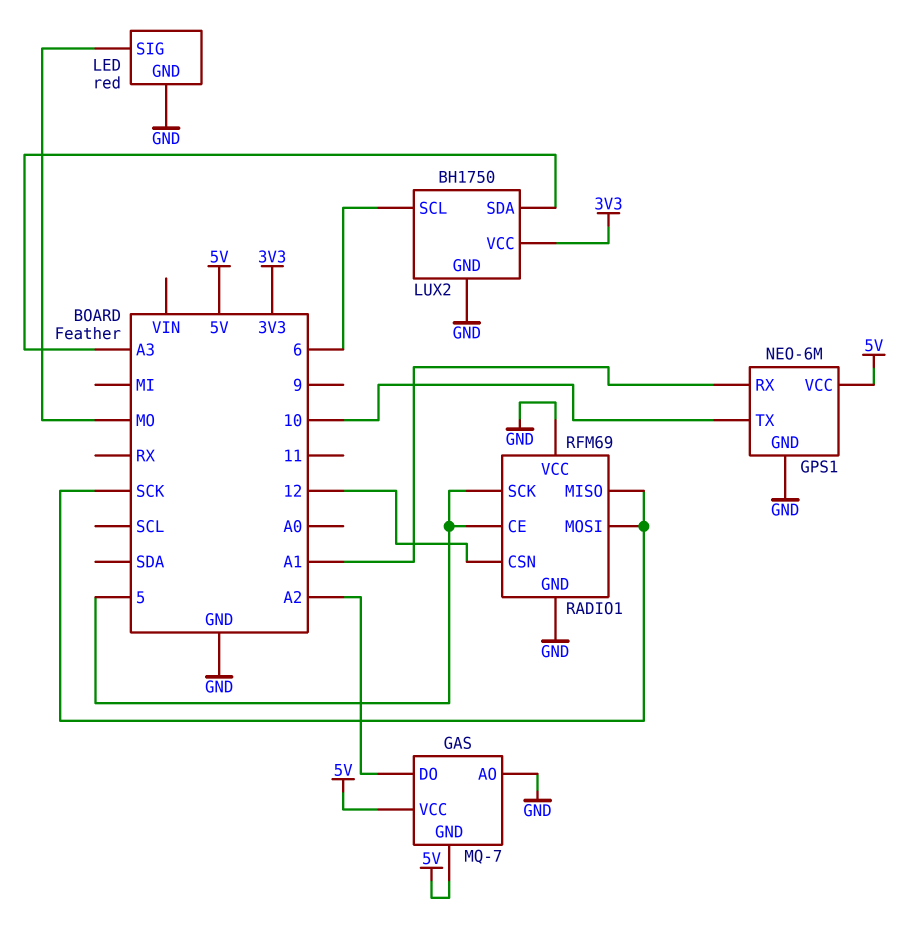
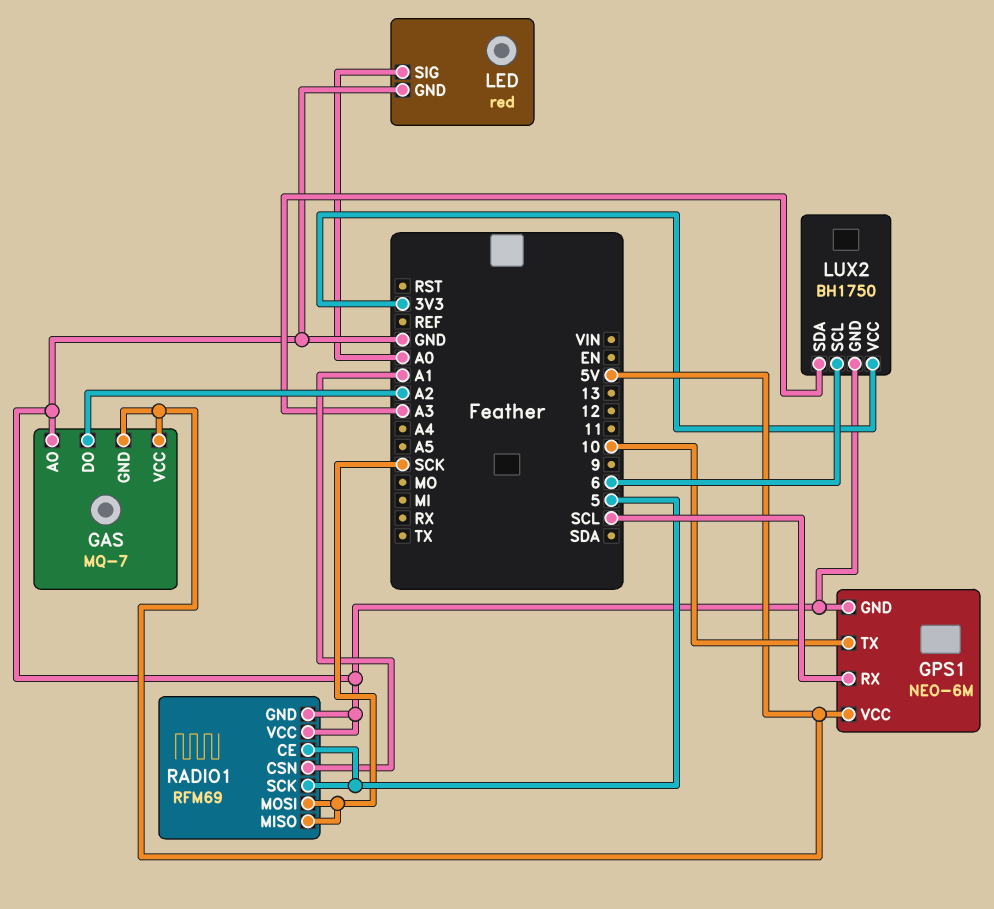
GPS1 pin RX: A1 -> SCL
LED pin SIG: MO -> A0
RADIO1 pin CSN: 12 -> A1

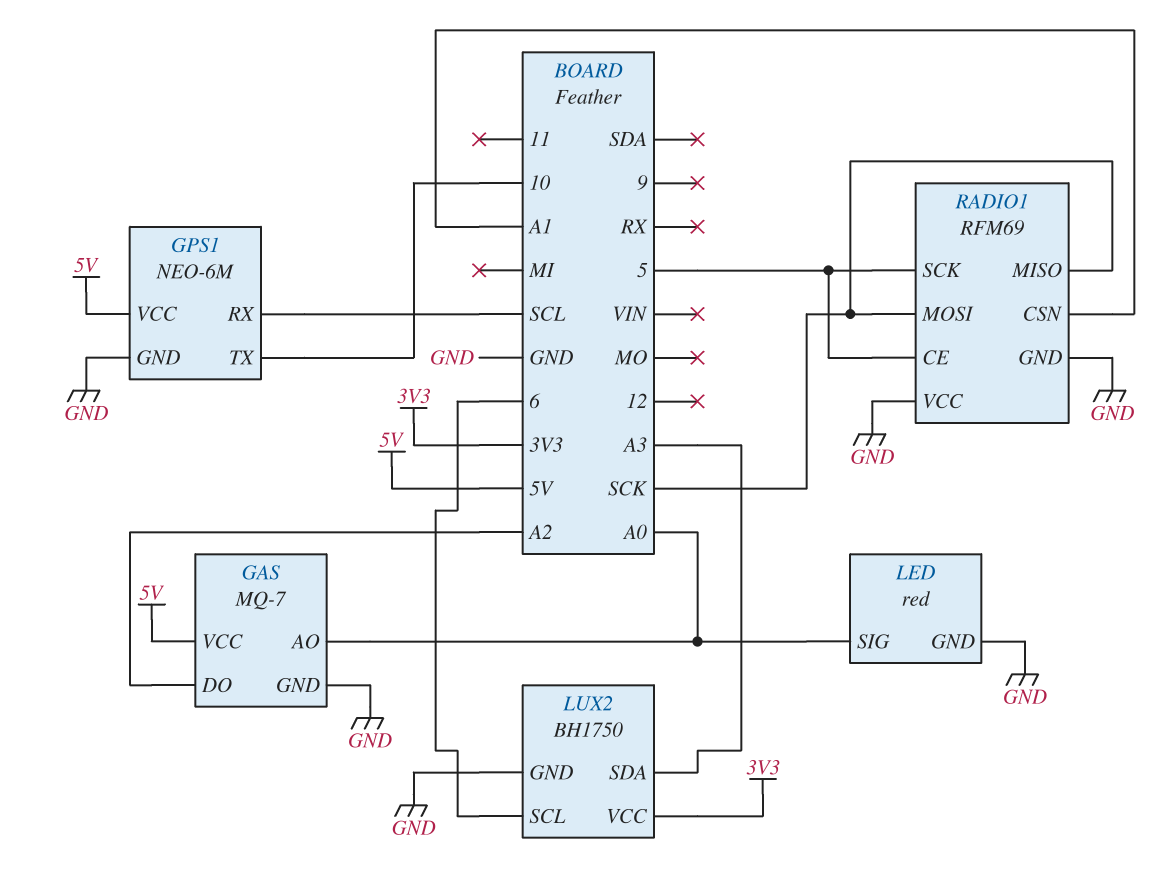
GAS pin AO: GND -> A0
GAS pin GND: 5V -> GND

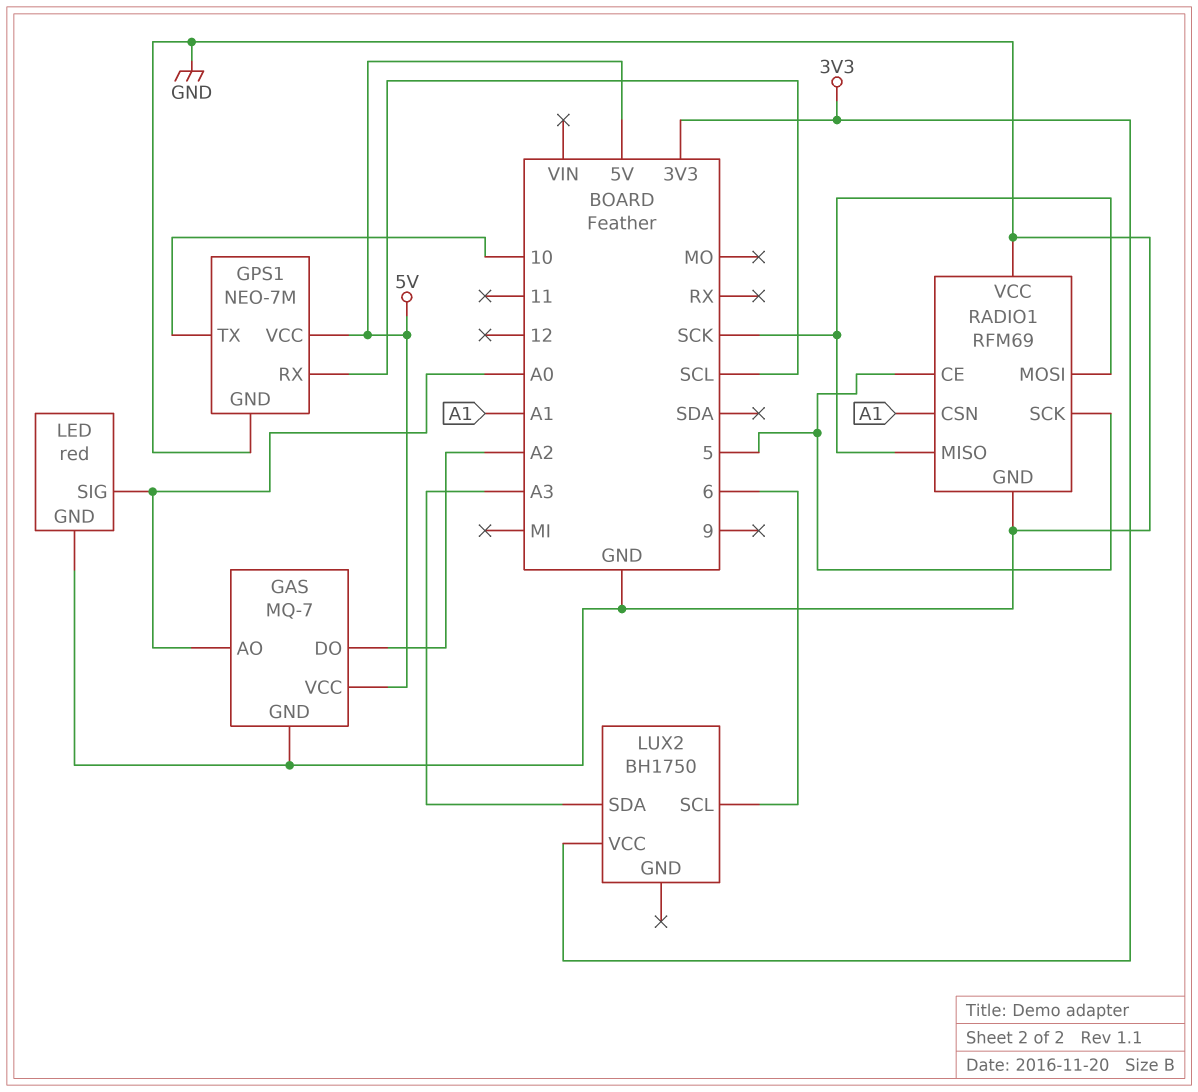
GPS1: NEO-6M -> NEO-7M
LUX2 pin GND: GND -> none

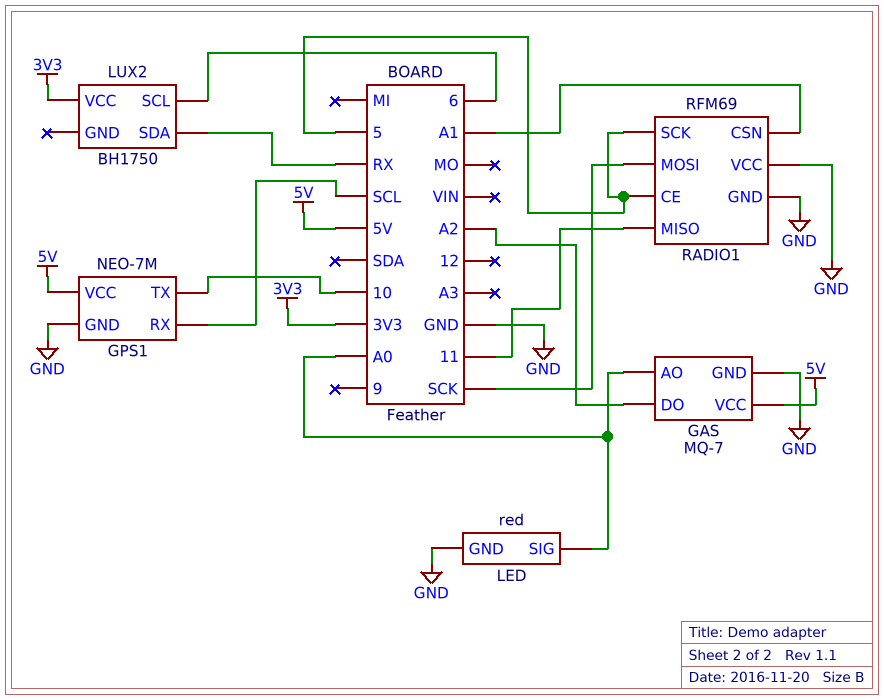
LUX2 pin SDA: A3 -> RX
RADIO1 pin MISO: SCK -> 11

